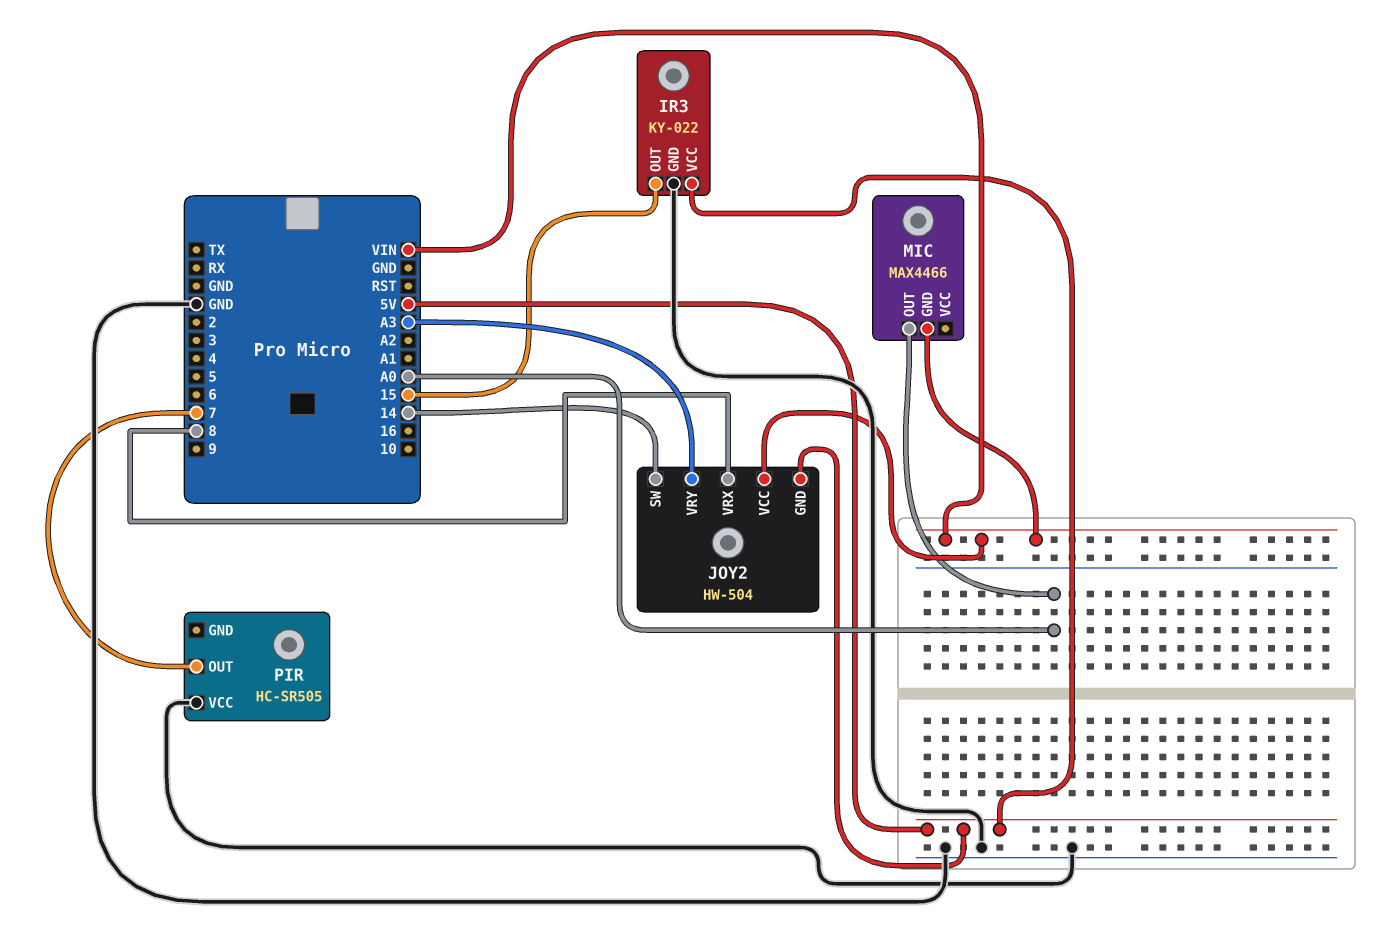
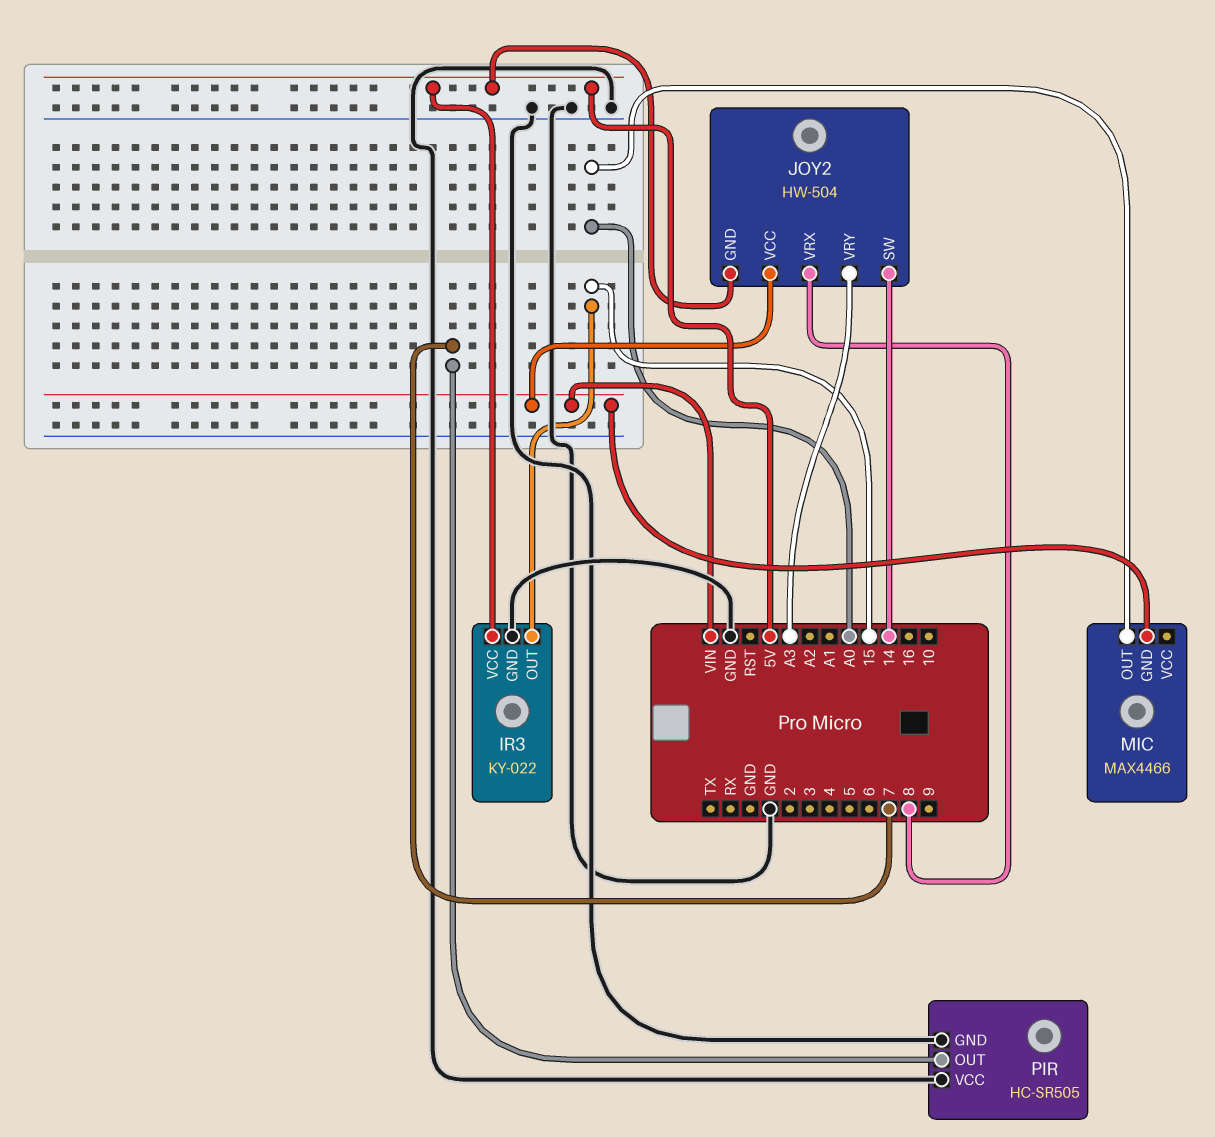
PIR pin GND: none -> GND

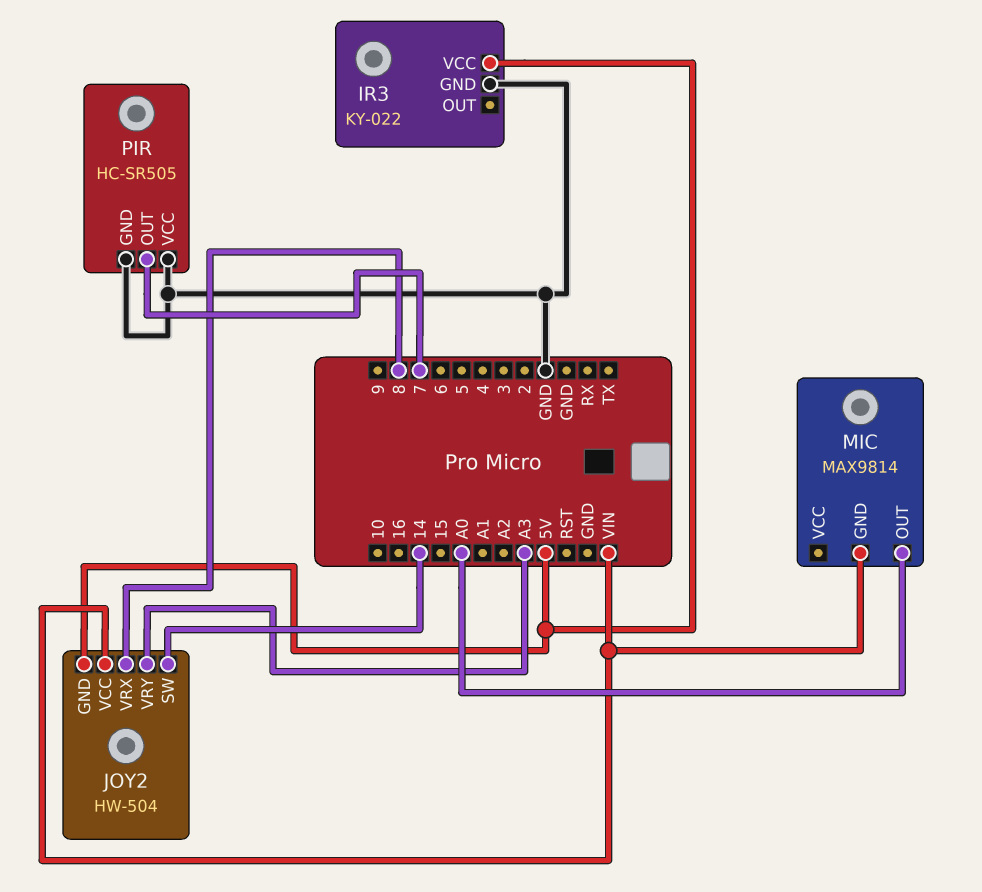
IR3 pin OUT: 15 -> none
MIC: MAX4466 -> MAX9814

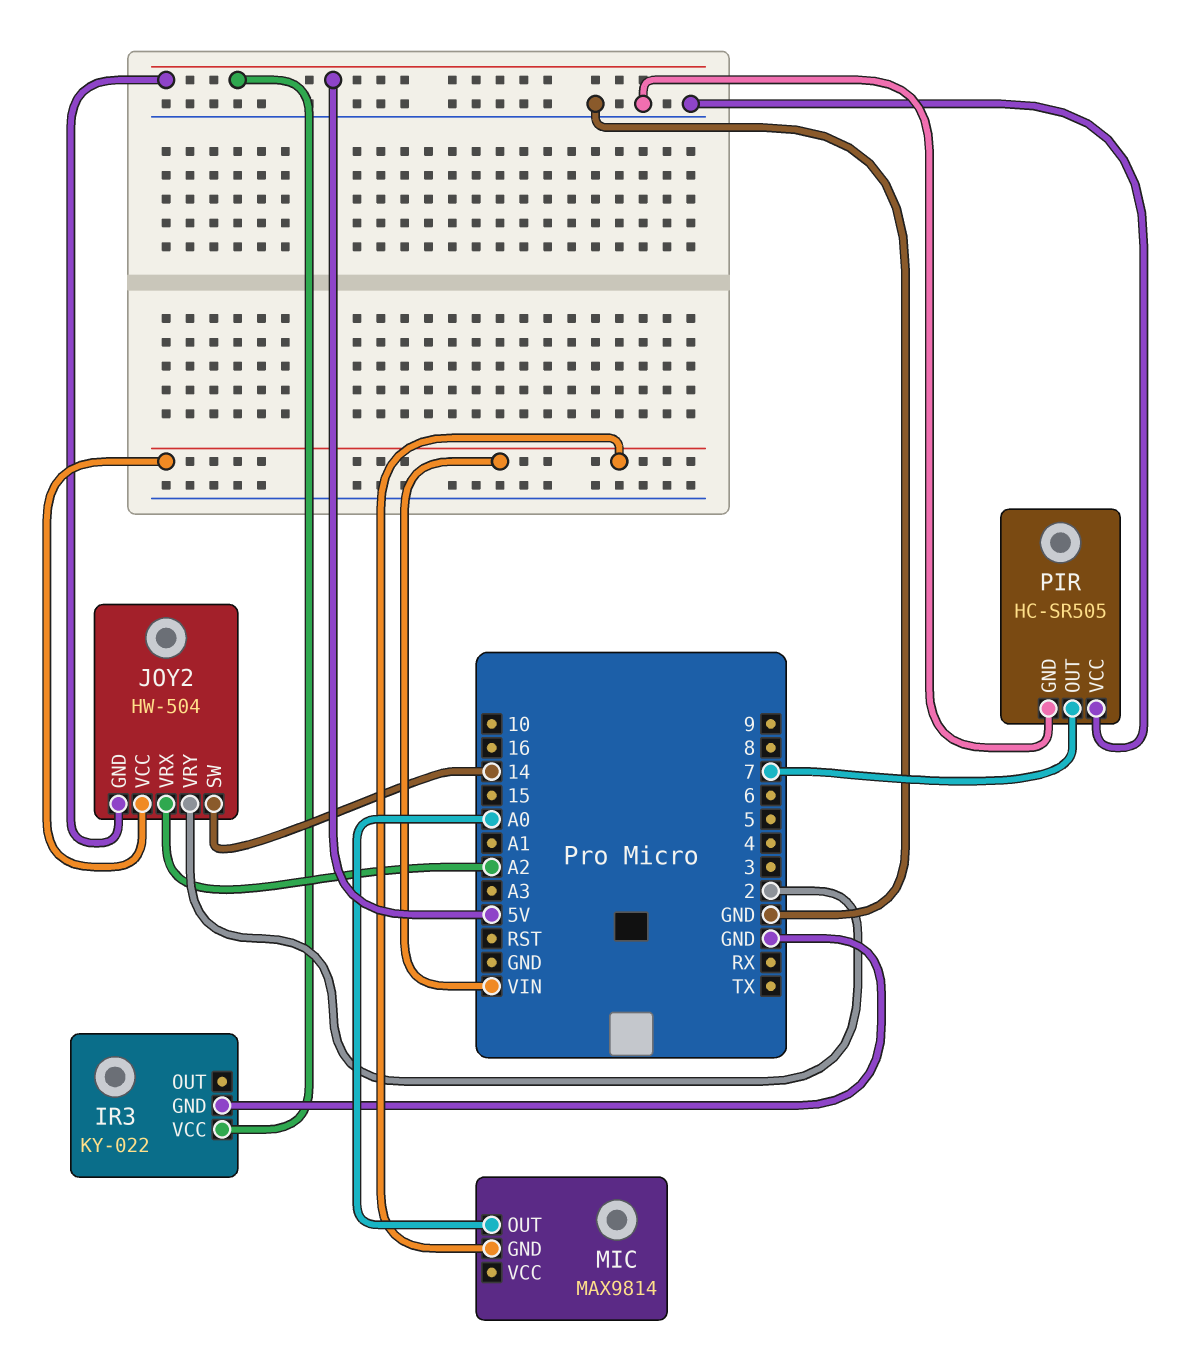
JOY2 pin VRX: 8 -> A2
JOY2 pin VRY: A3 -> 2

